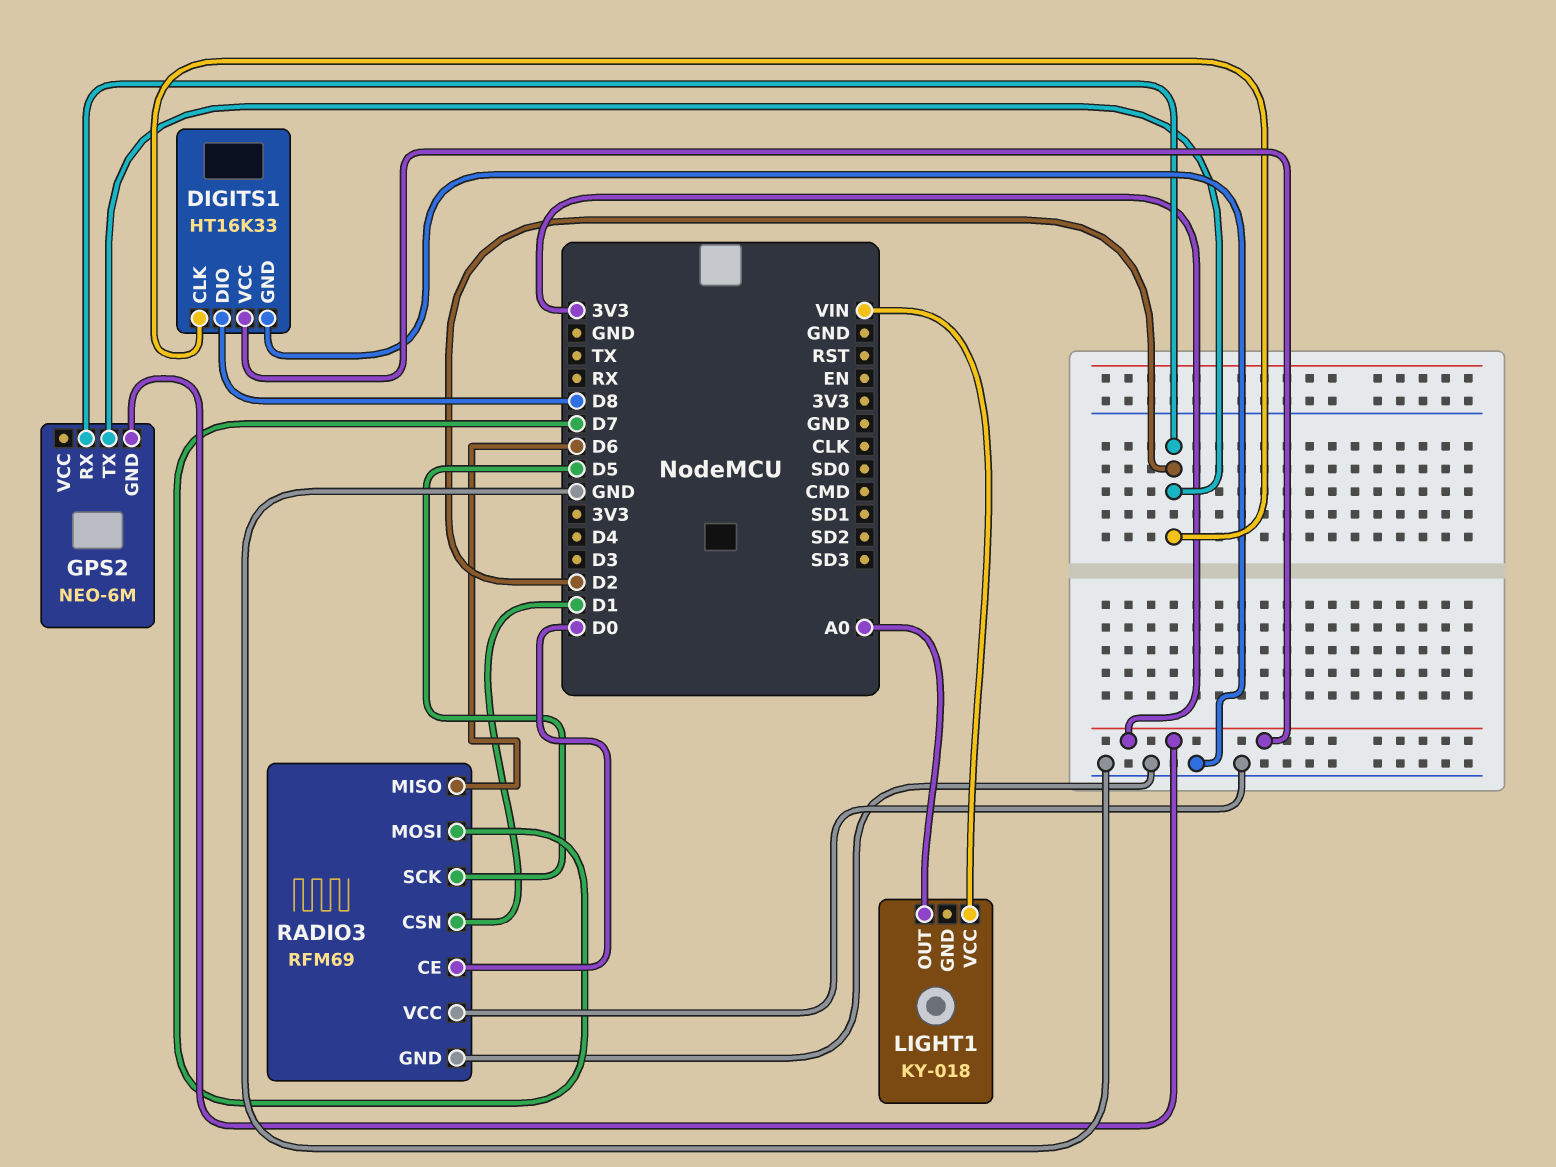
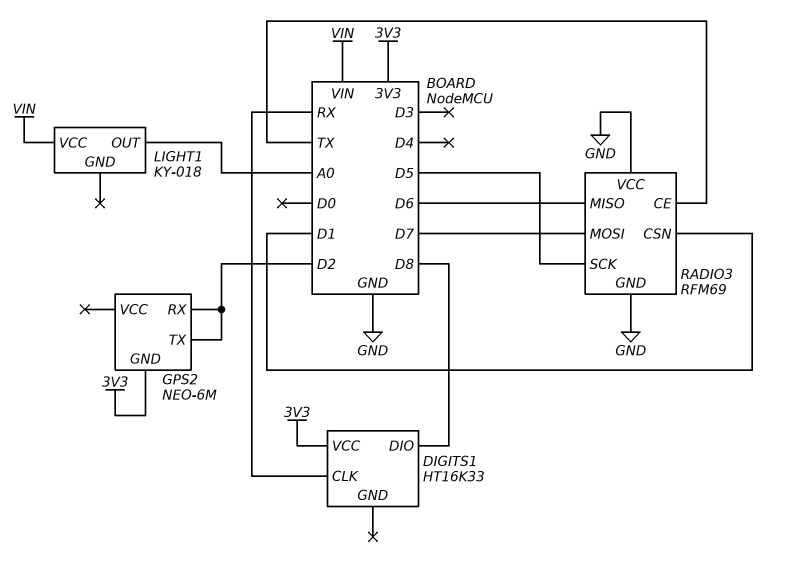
DIGITS1 pin CLK: D2 -> RX
DIGITS1 pin GND: GND -> none
RADIO3 pin CE: D0 -> TX

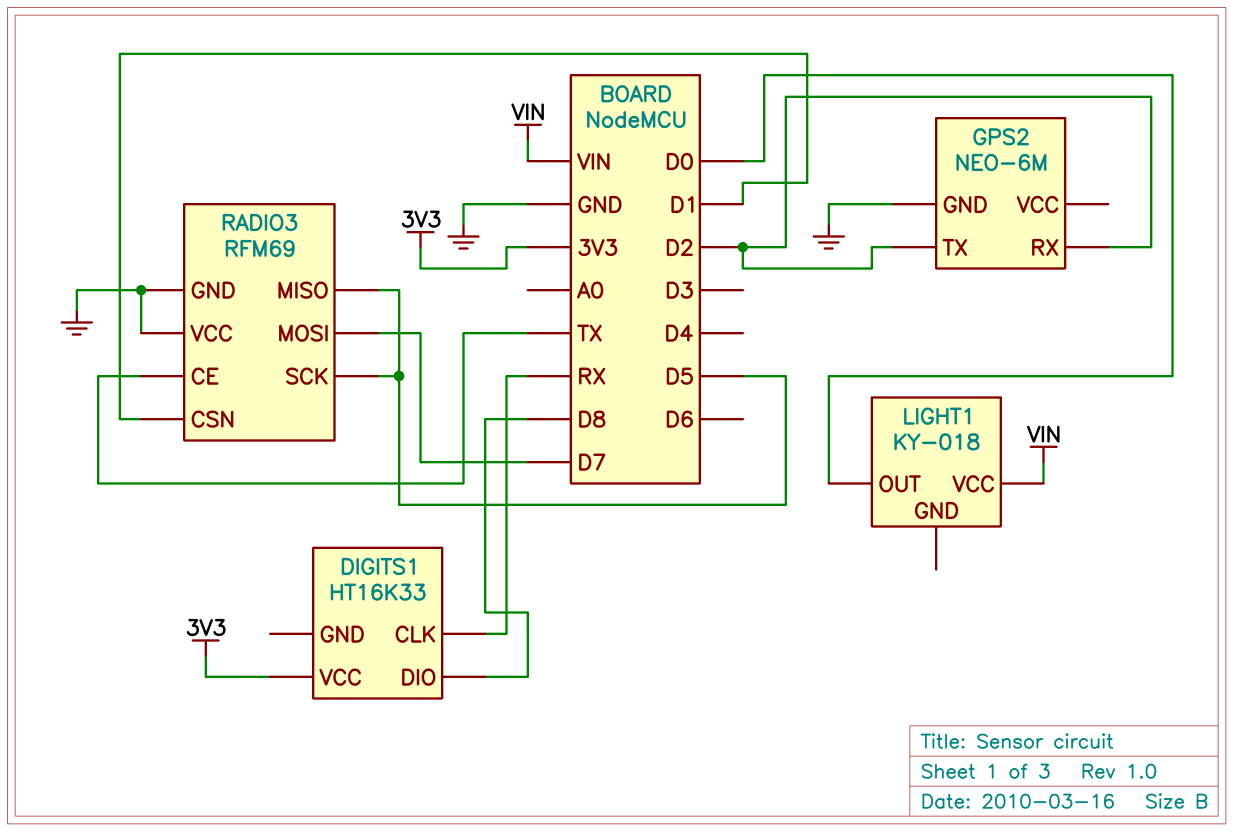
GPS2 pin GND: 3V3 -> GND
LIGHT1 pin OUT: A0 -> D0
RADIO3 pin MISO: D6 -> D5

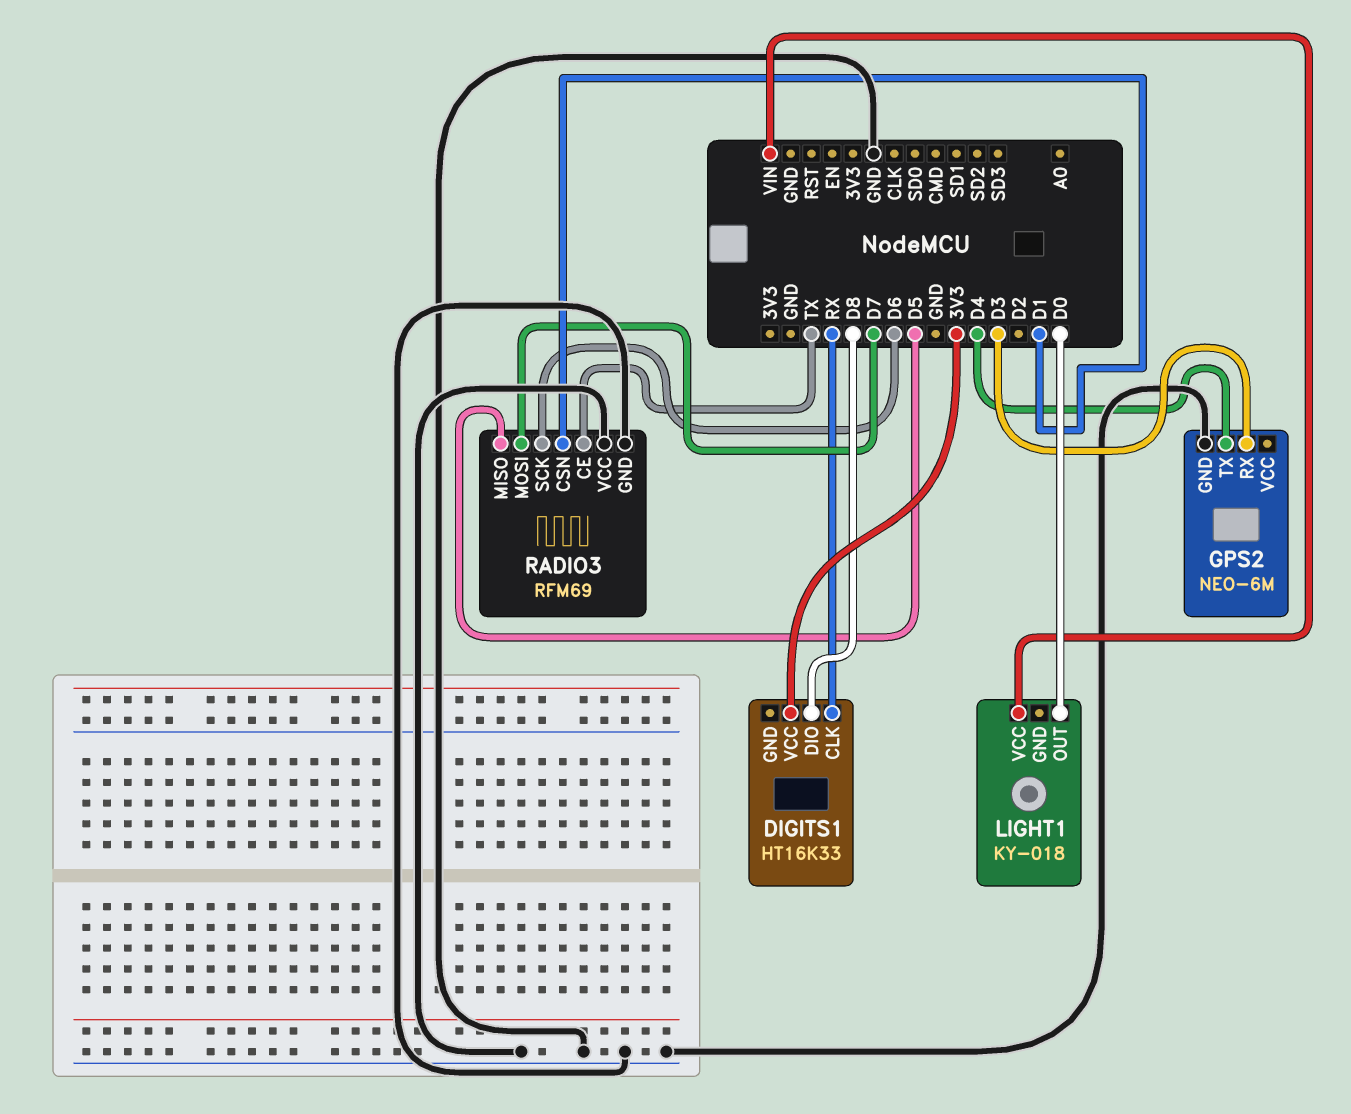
GPS2 pin RX: D2 -> D3
GPS2 pin TX: D2 -> D4
RADIO3 pin SCK: D5 -> D6

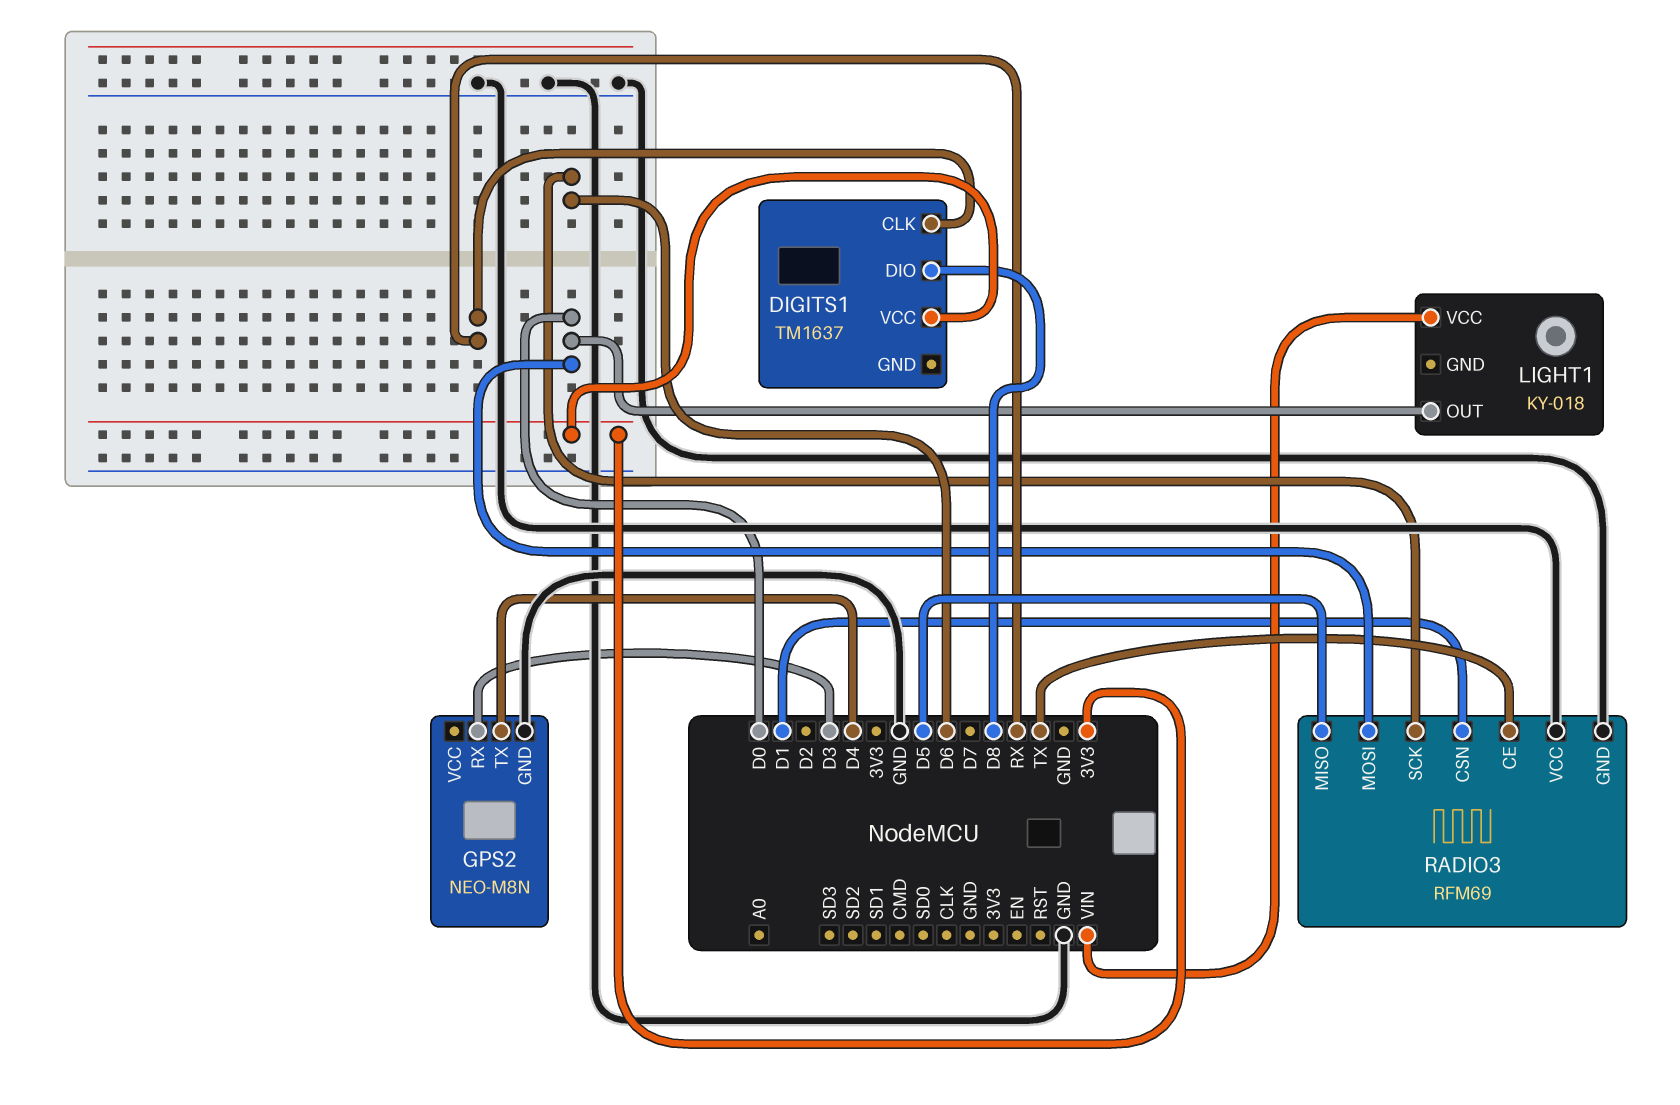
DIGITS1: HT16K33 -> TM1637
GPS2: NEO-6M -> NEO-M8N
RADIO3 pin MOSI: D7 -> D0

